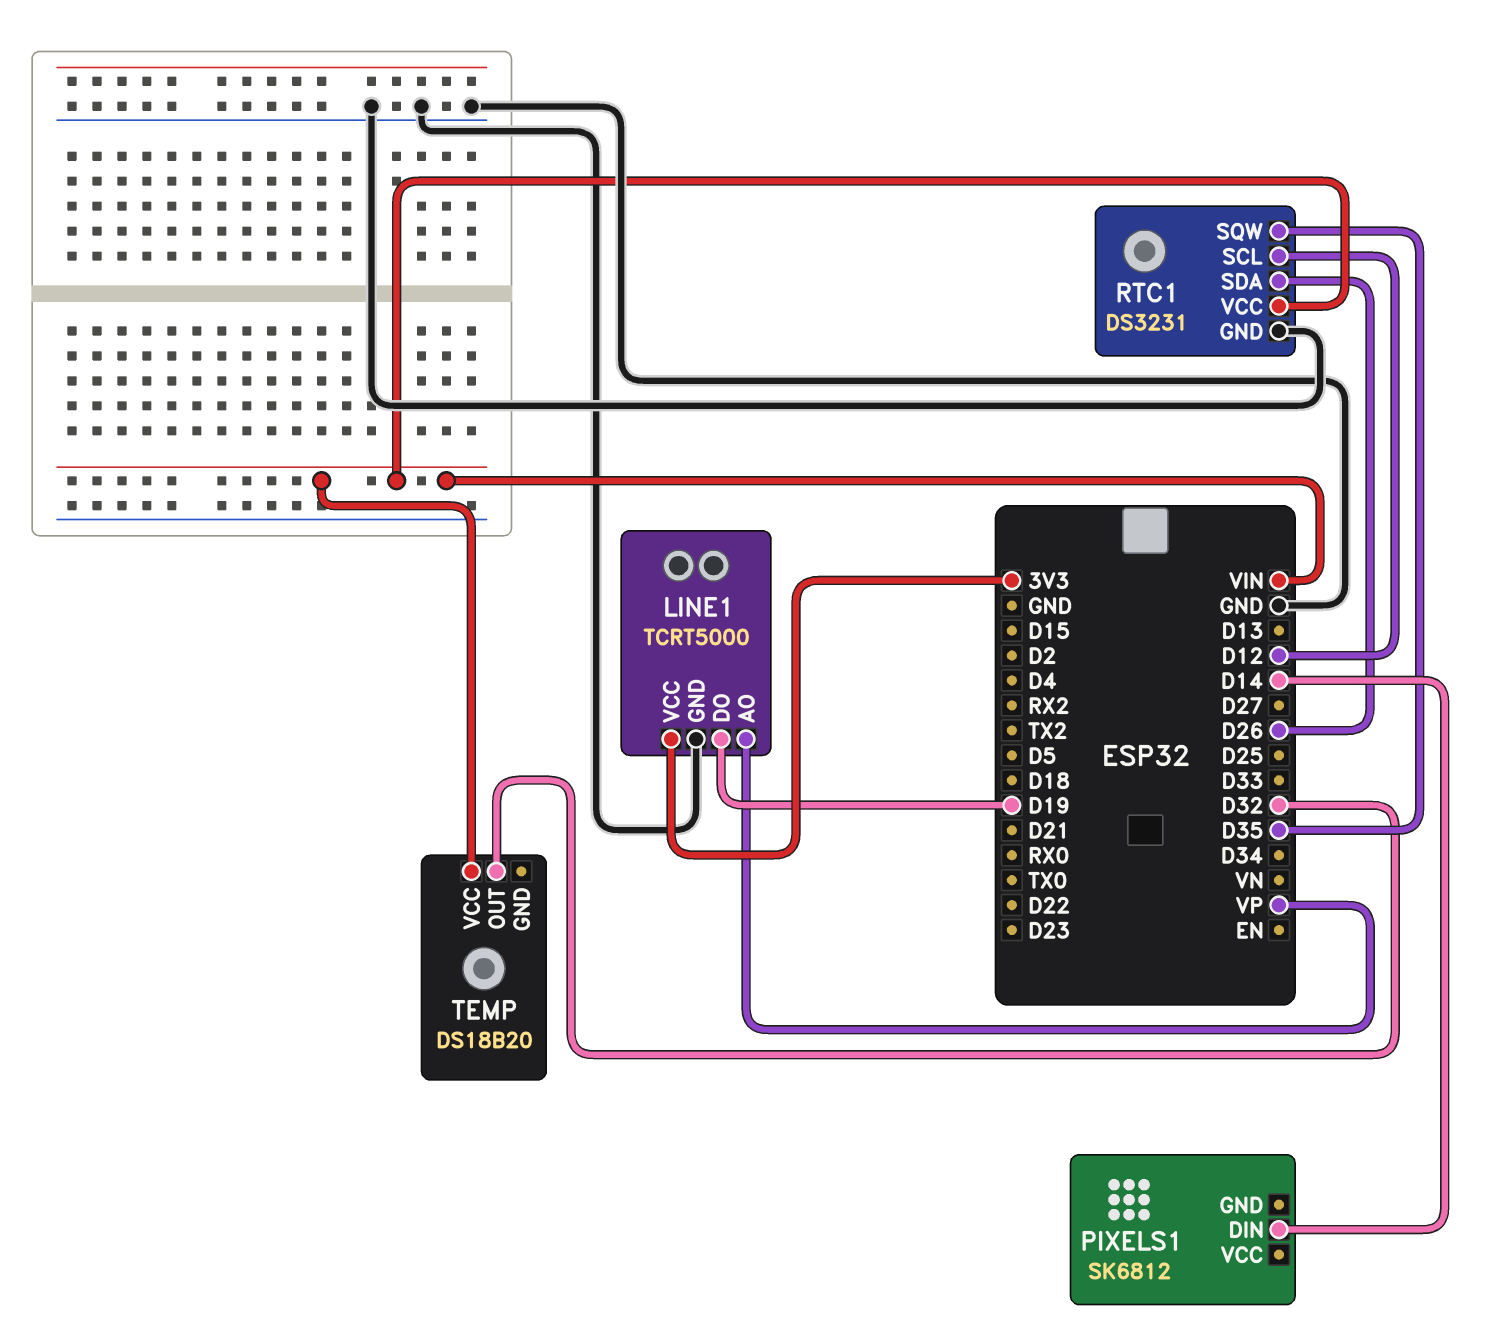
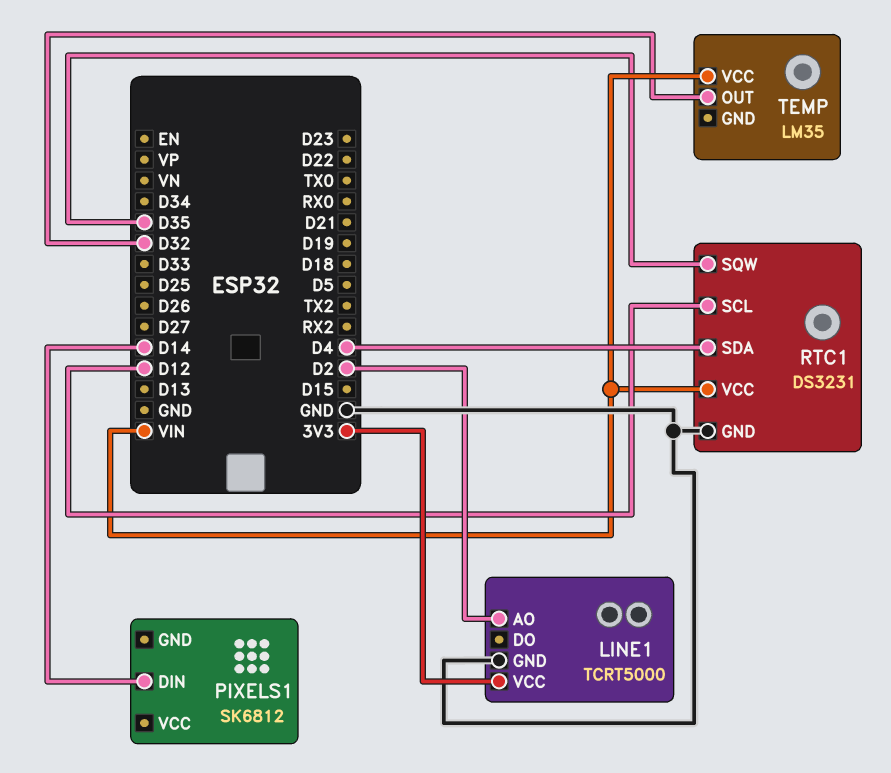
LINE1 pin AO: VP -> D2
LINE1 pin DO: D19 -> none
RTC1 pin SDA: D26 -> D4
TEMP: DS18B20 -> LM35

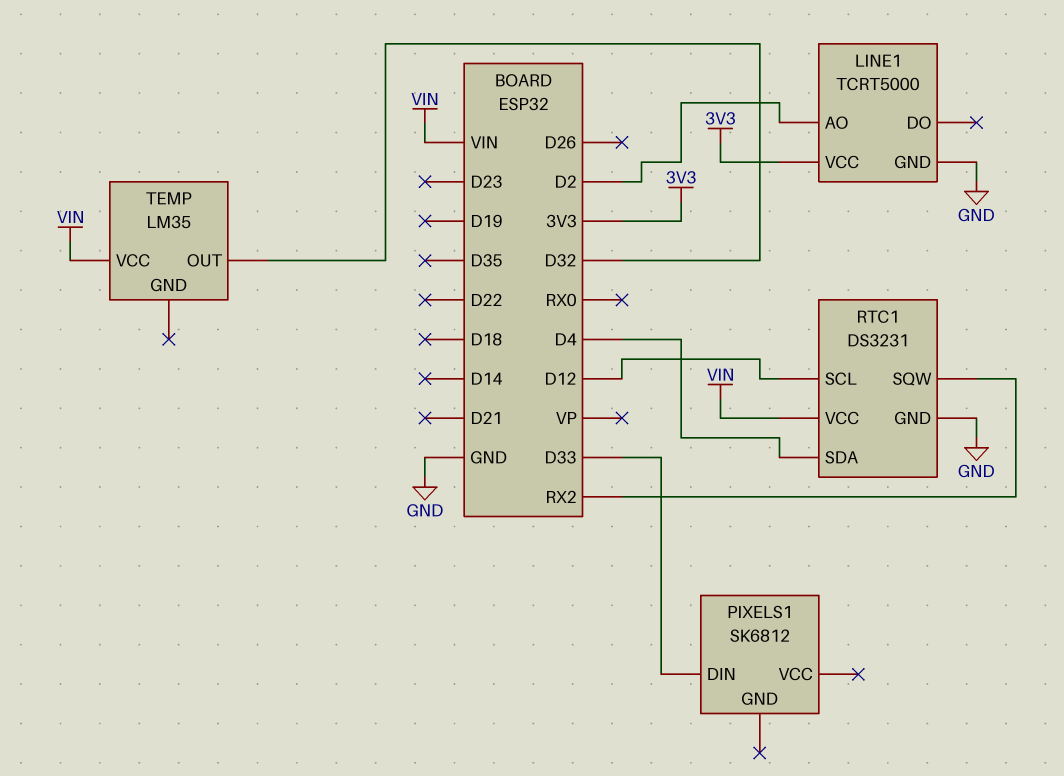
PIXELS1 pin DIN: D14 -> D33
RTC1 pin SQW: D35 -> RX2

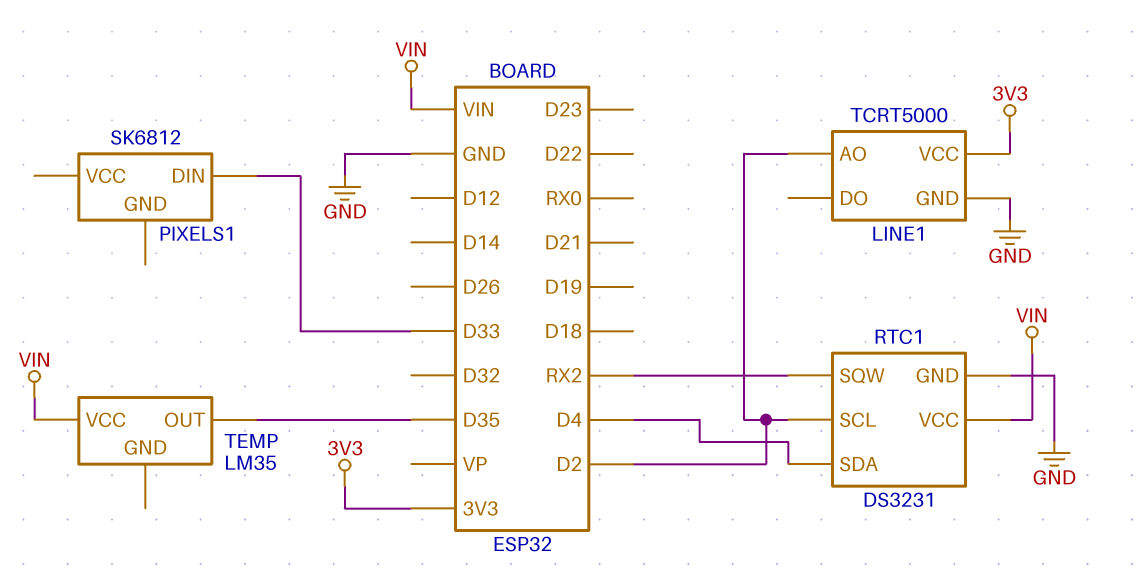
RTC1 pin SCL: D12 -> D2
TEMP pin OUT: D32 -> D35

